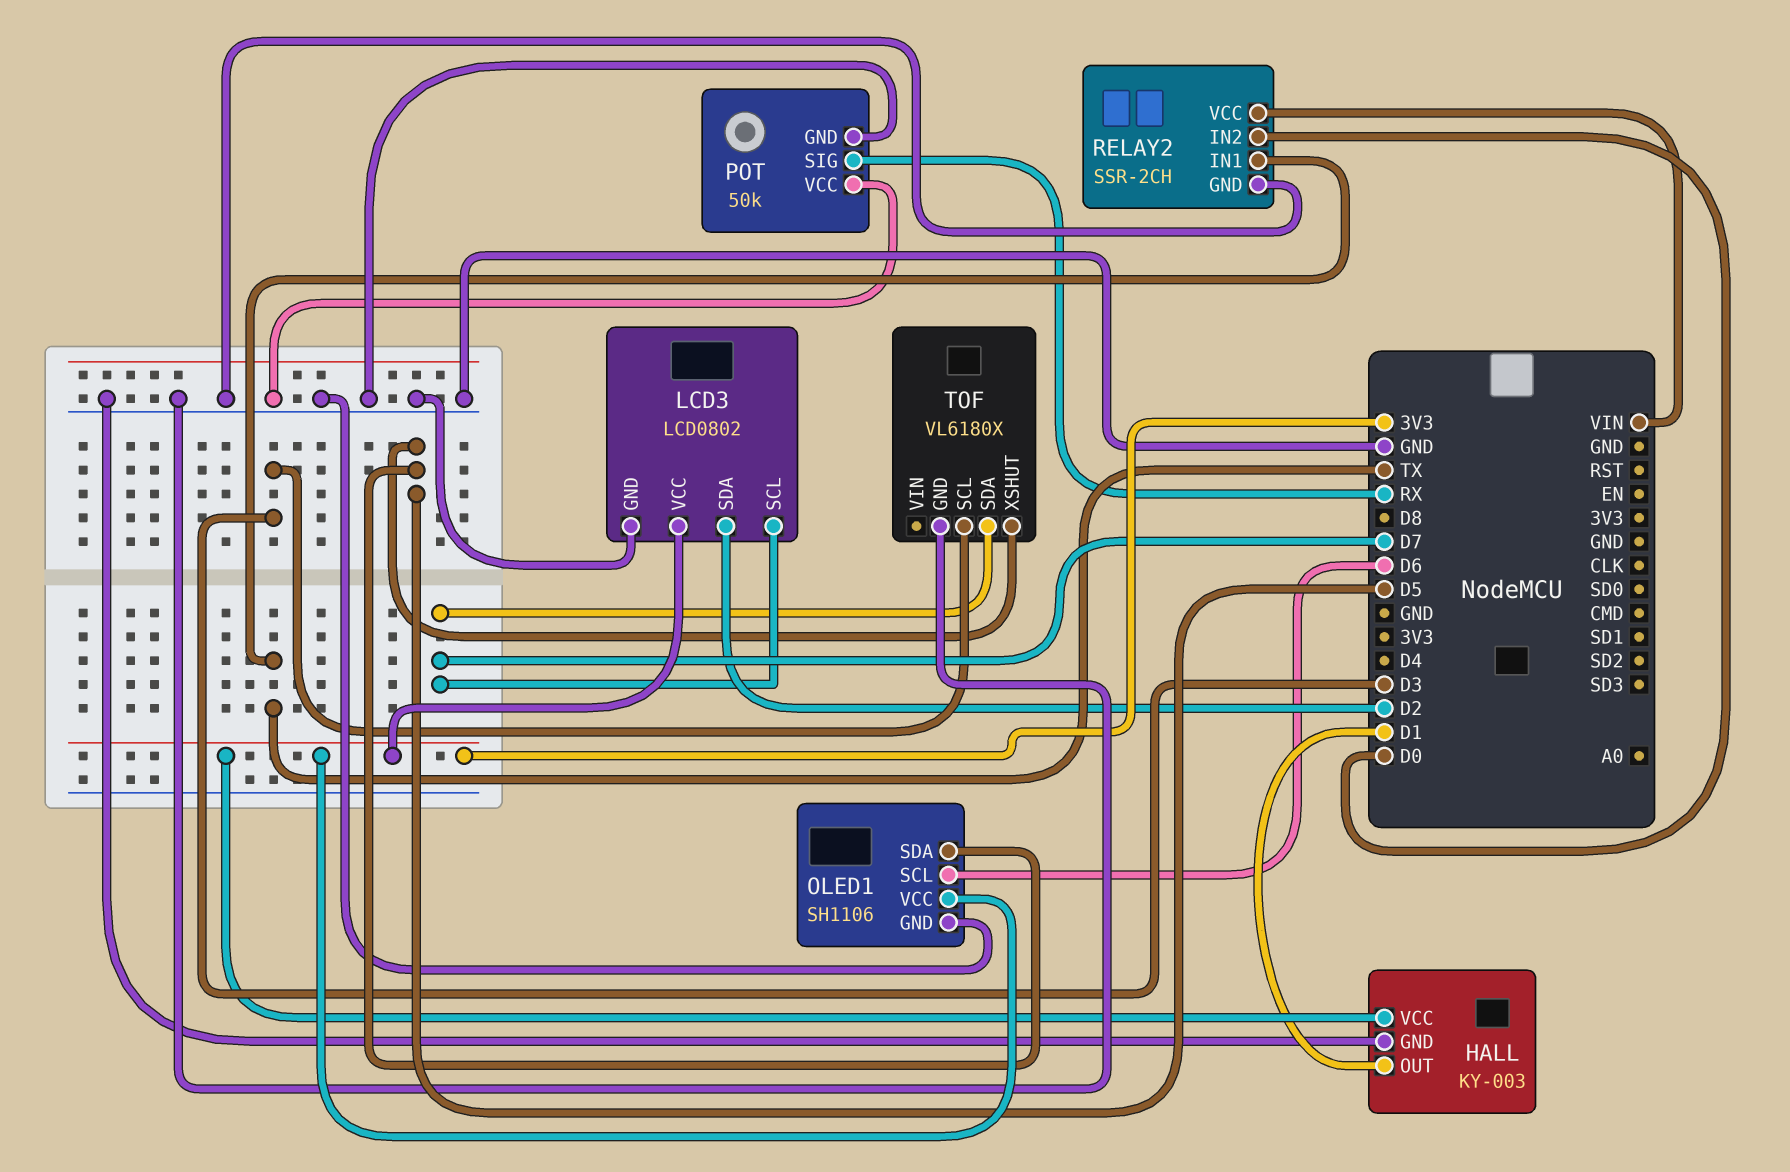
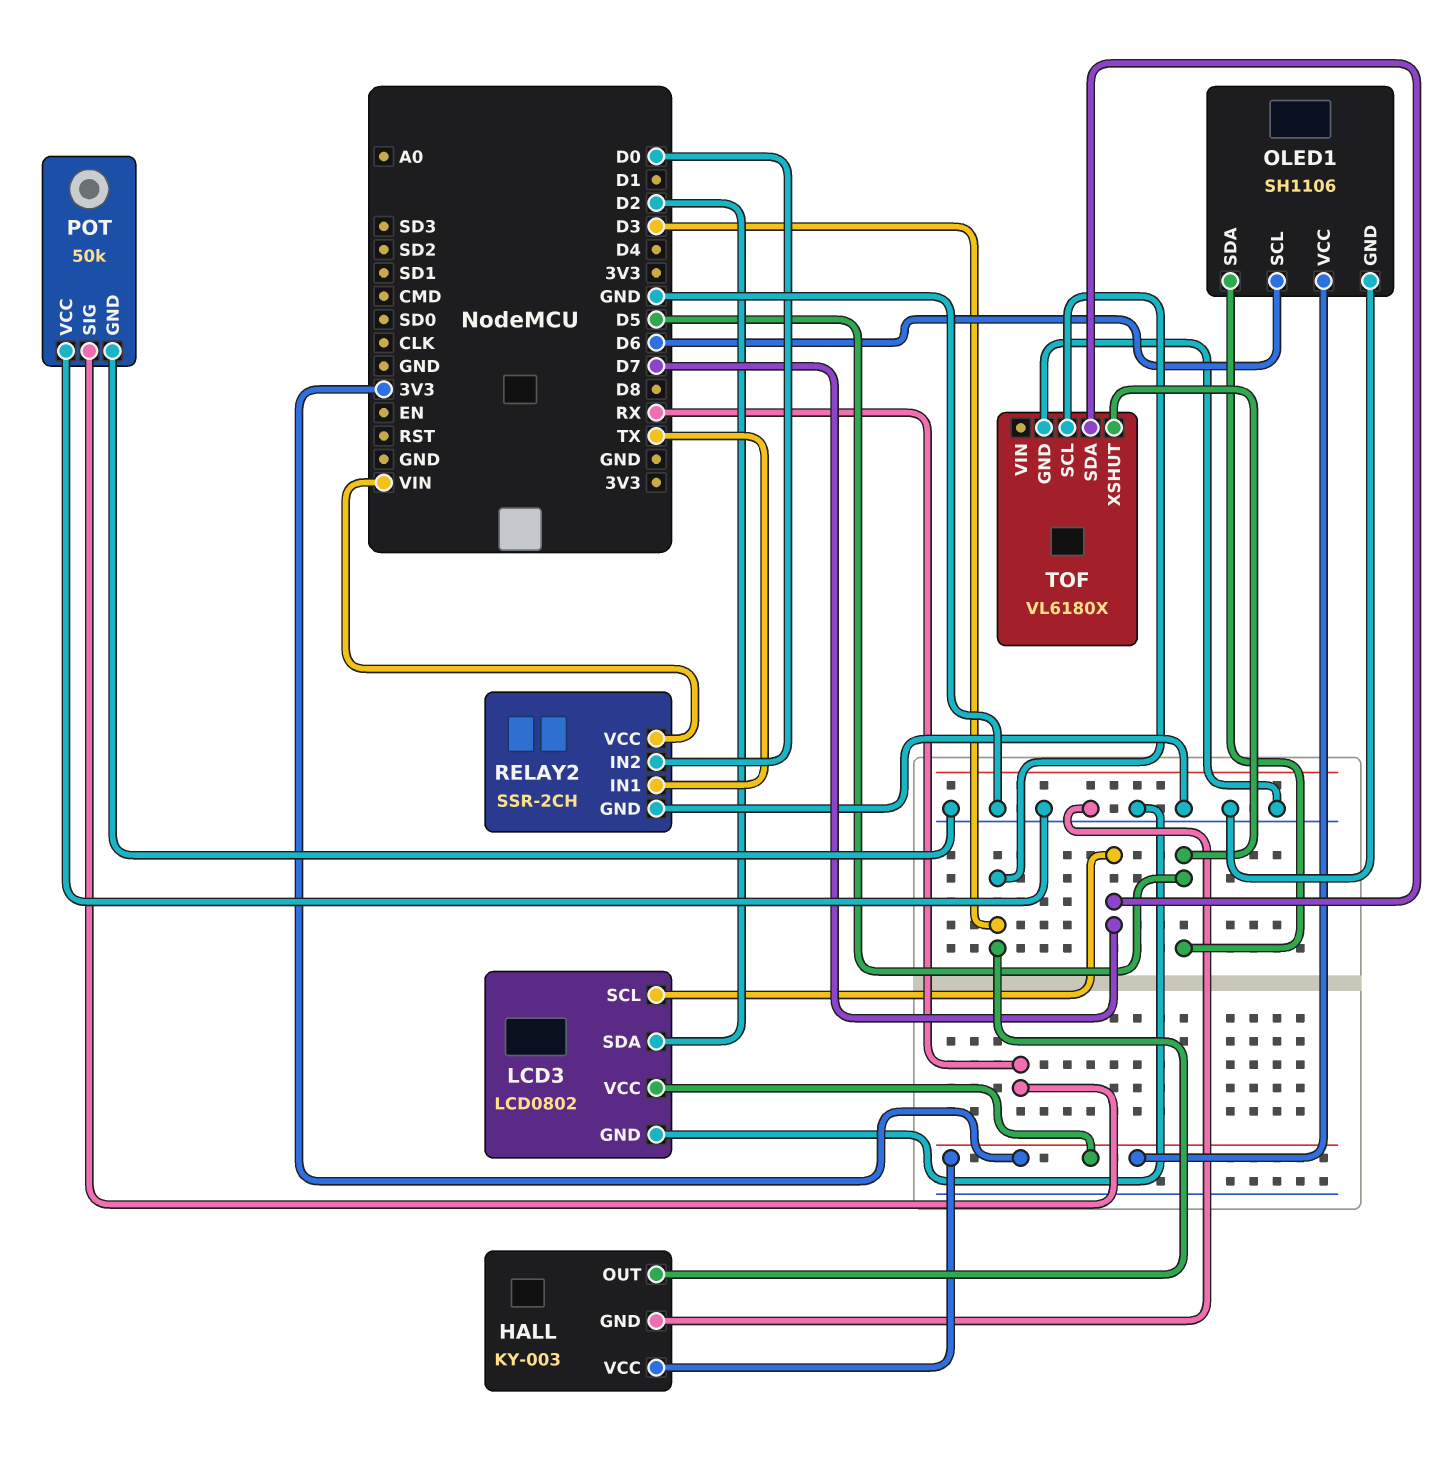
HALL pin OUT: D1 -> D3

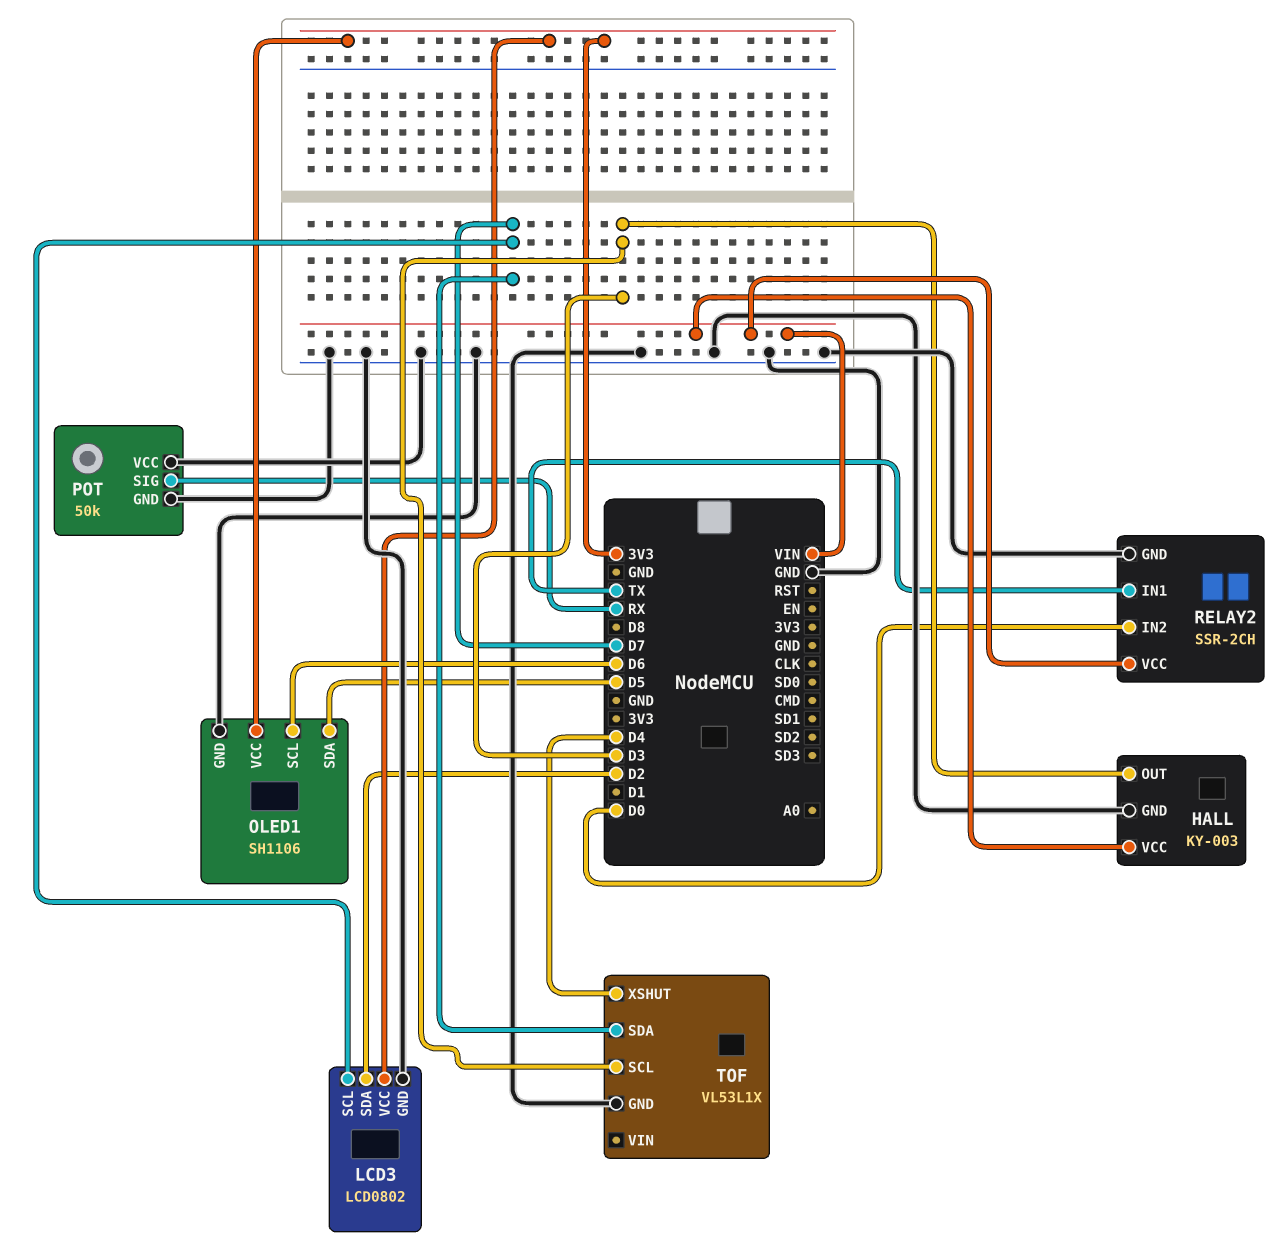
HALL pin VCC: 3V3 -> VIN
TOF: VL6180X -> VL53L1X
TOF pin XSHUT: D5 -> D4

